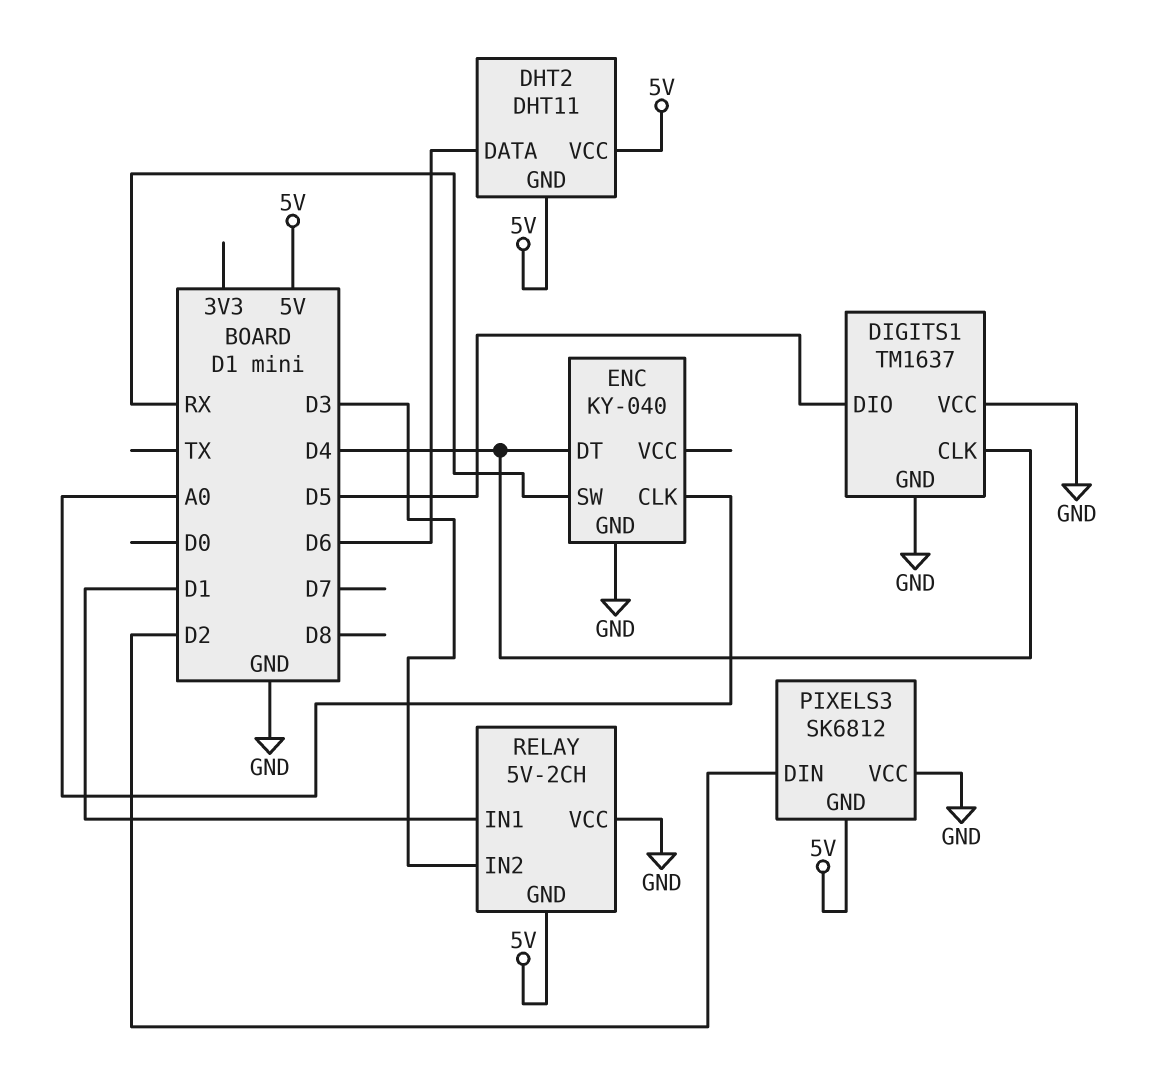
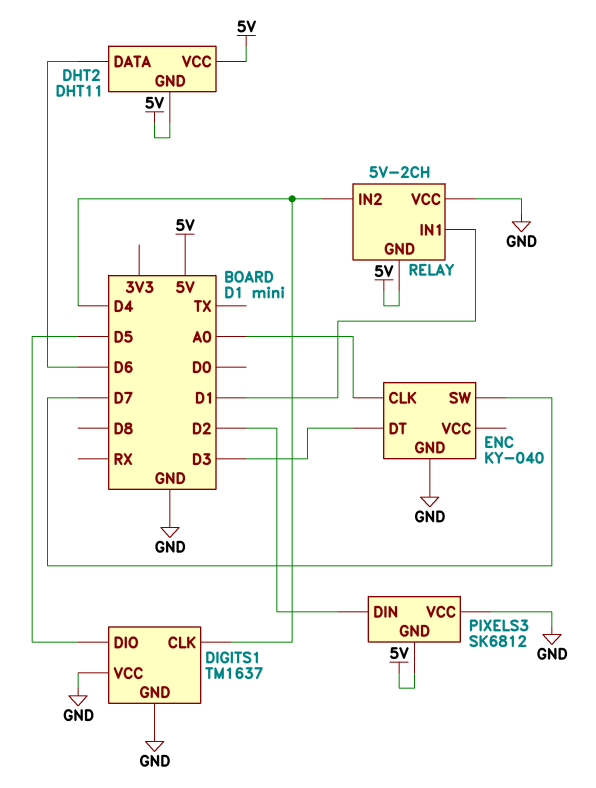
ENC pin DT: D4 -> D3
ENC pin SW: RX -> D7
RELAY pin IN2: D3 -> D4

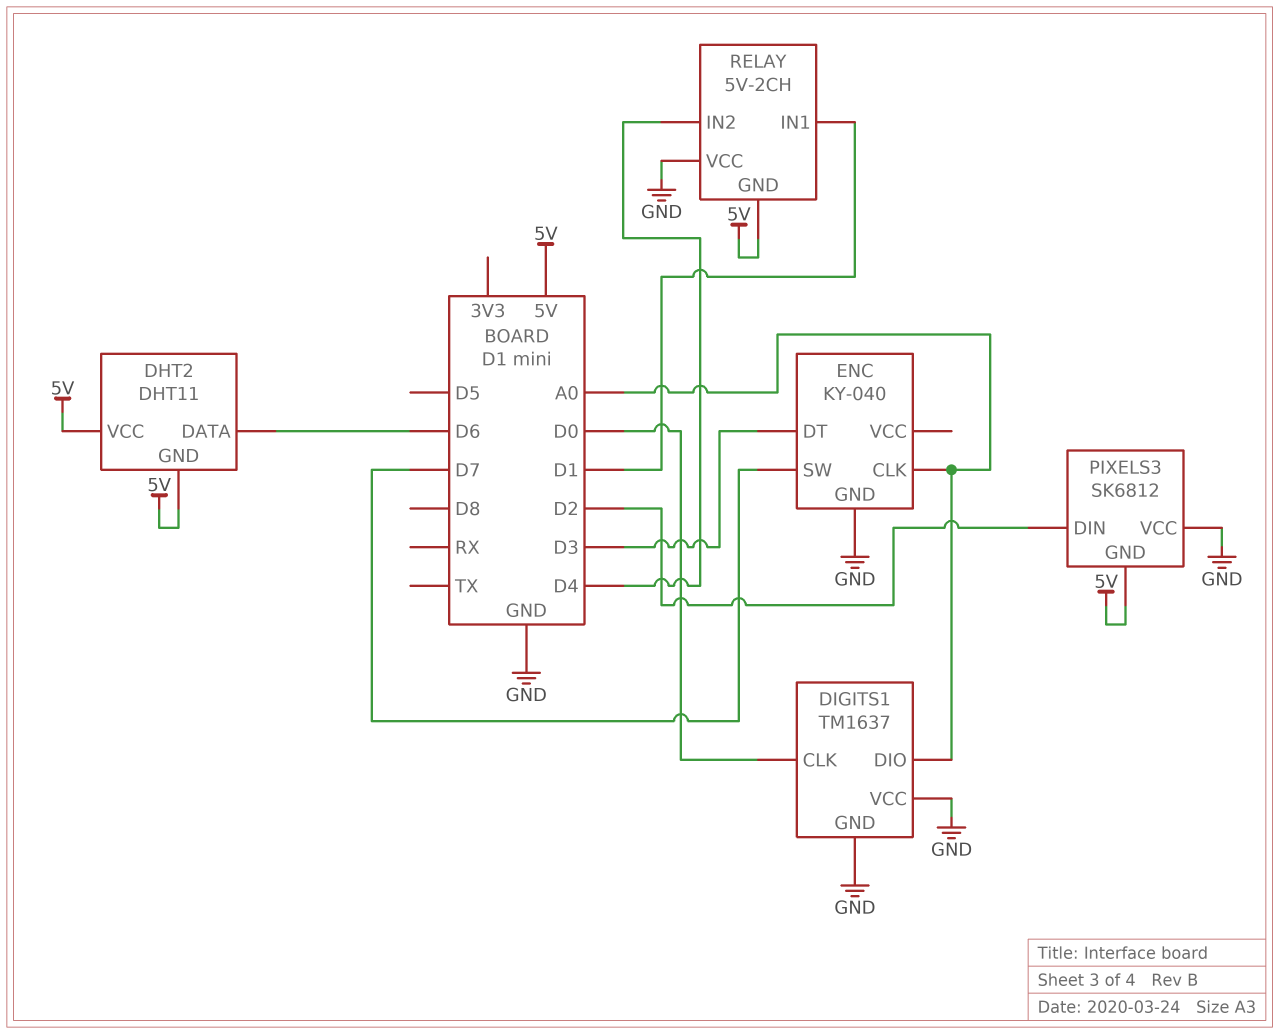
DIGITS1 pin CLK: D4 -> D0
DIGITS1 pin DIO: D5 -> A0

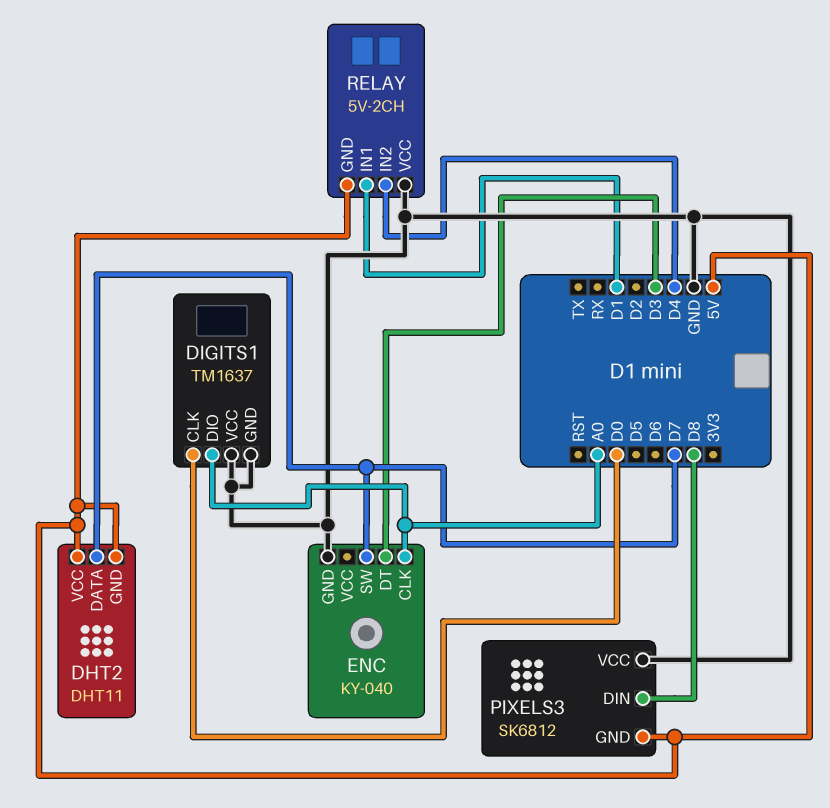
DHT2 pin DATA: D6 -> D7
PIXELS3 pin DIN: D2 -> D8

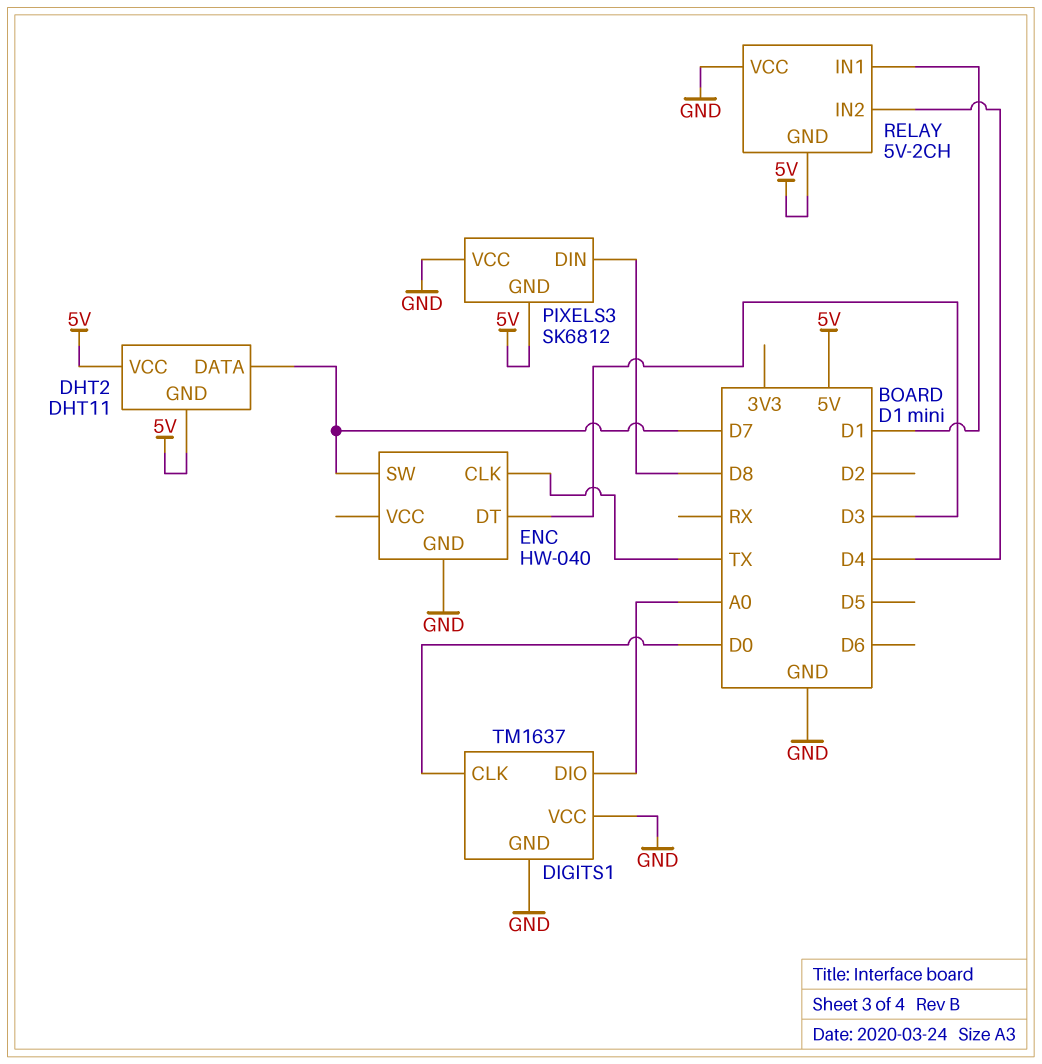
ENC: KY-040 -> HW-040
ENC pin CLK: A0 -> TX

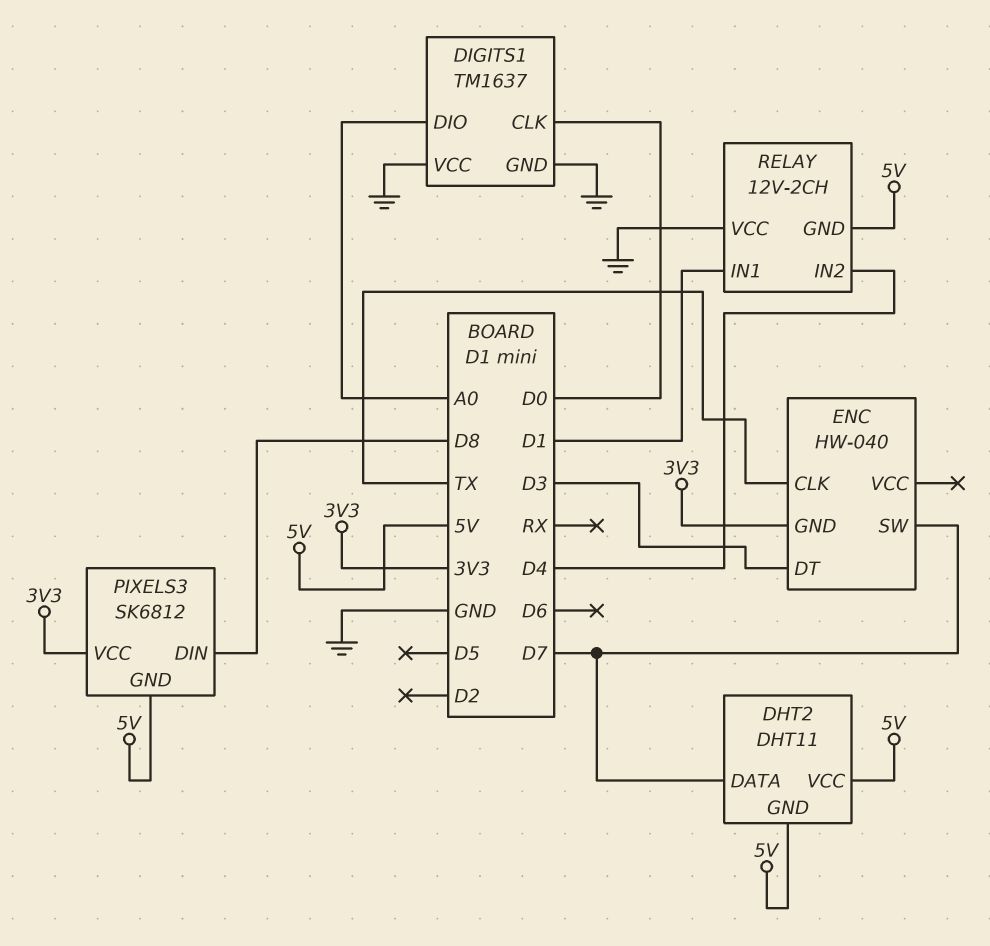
ENC pin GND: GND -> 3V3
PIXELS3 pin VCC: GND -> 3V3
RELAY: 5V-2CH -> 12V-2CH

